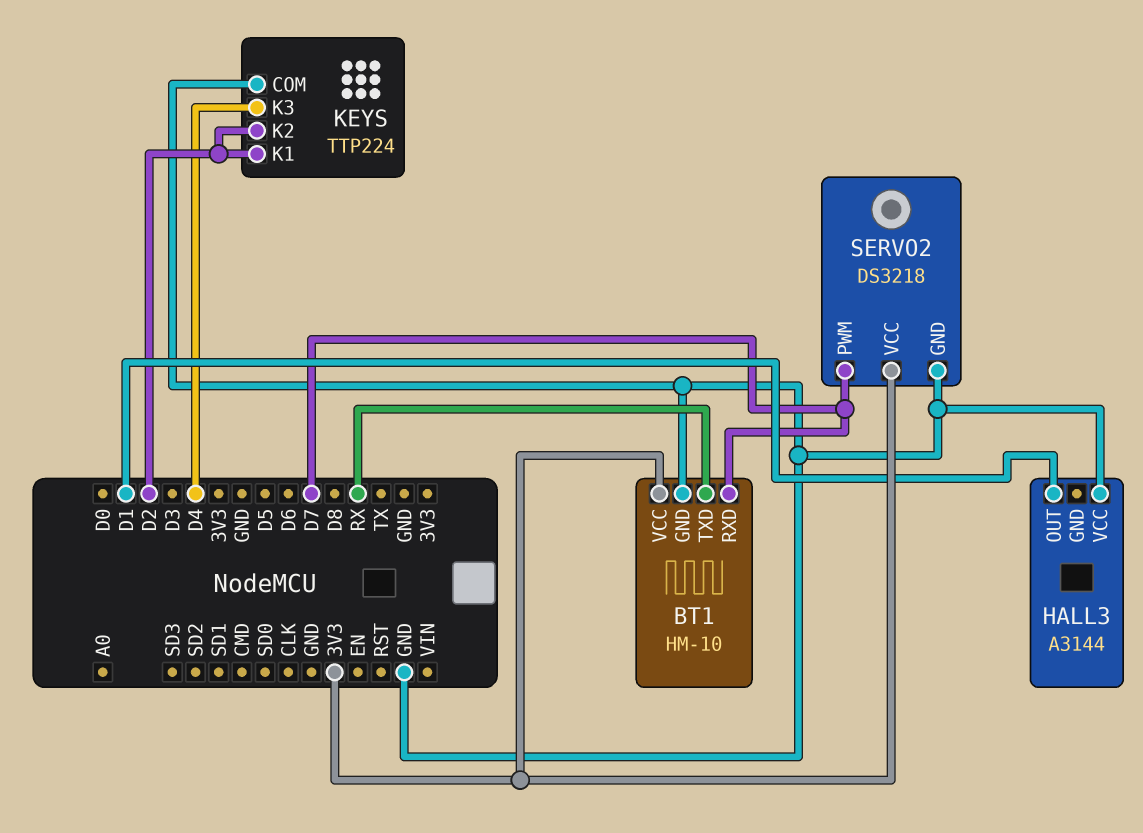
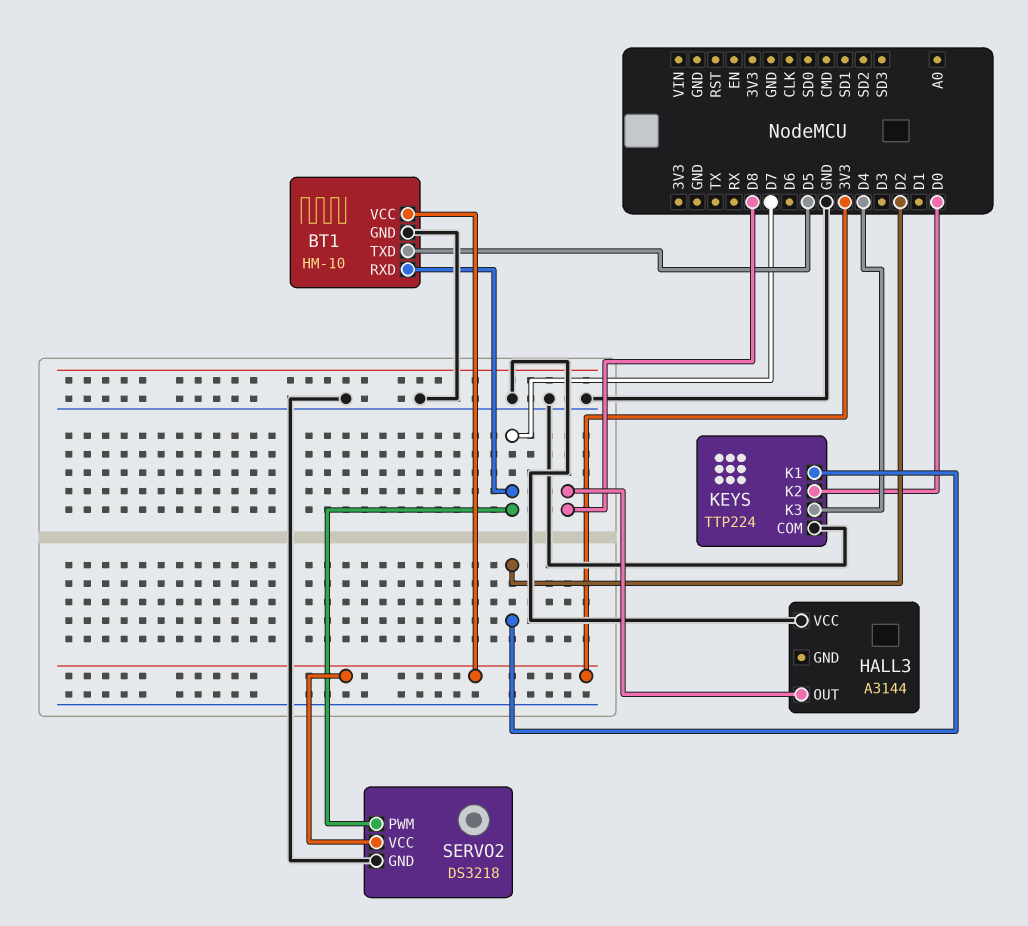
BT1 pin TXD: RX -> D5
HALL3 pin OUT: D1 -> D8
KEYS pin K2: D2 -> D0

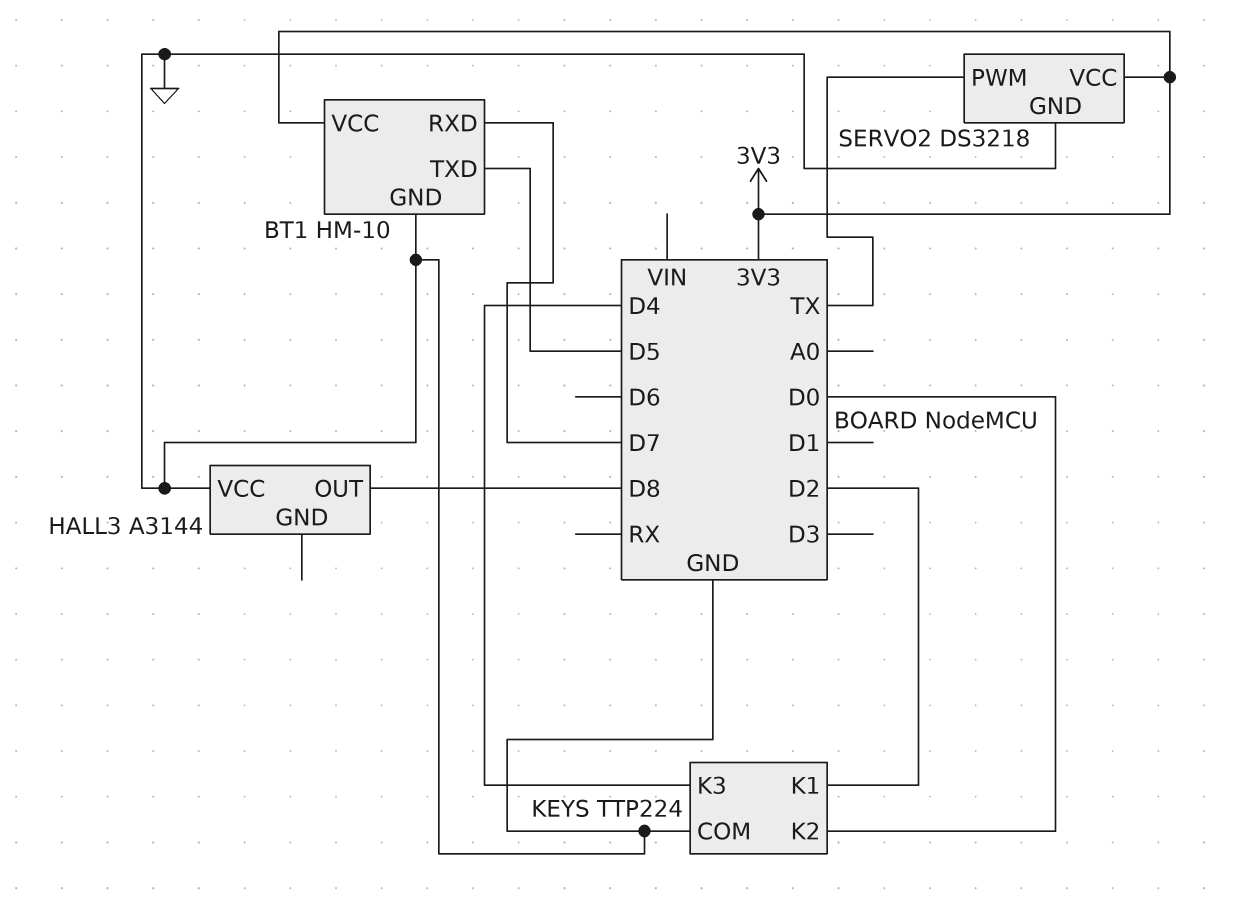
SERVO2 pin PWM: D7 -> TX

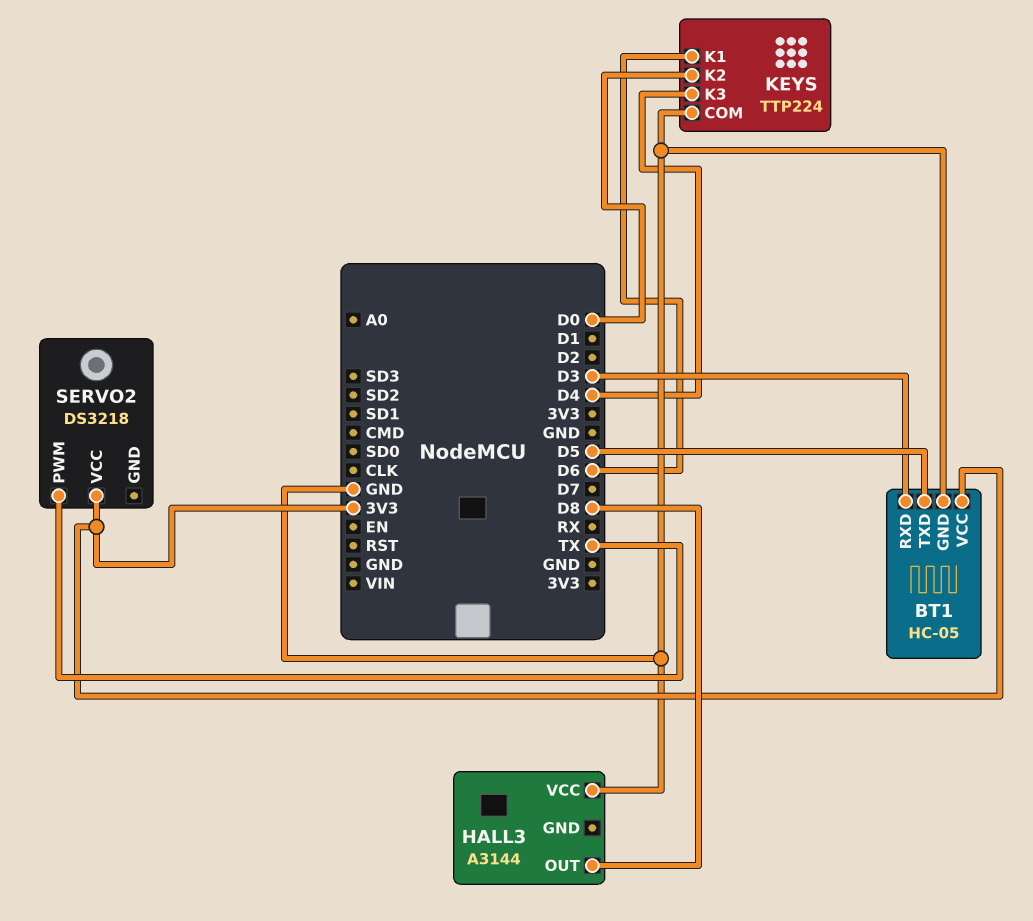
BT1: HM-10 -> HC-05
BT1 pin RXD: D7 -> D3
KEYS pin K1: D2 -> D6
SERVO2 pin GND: GND -> none

